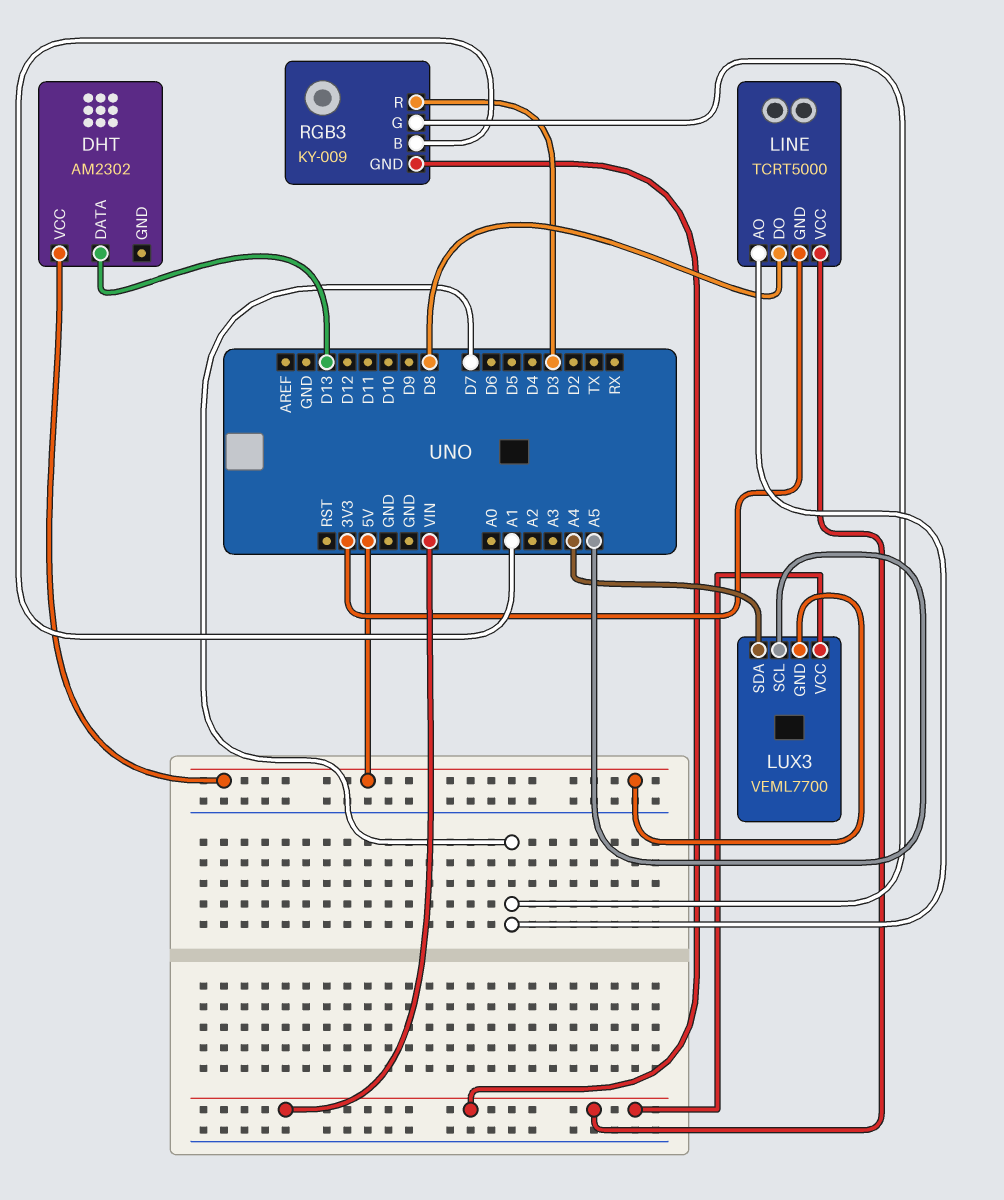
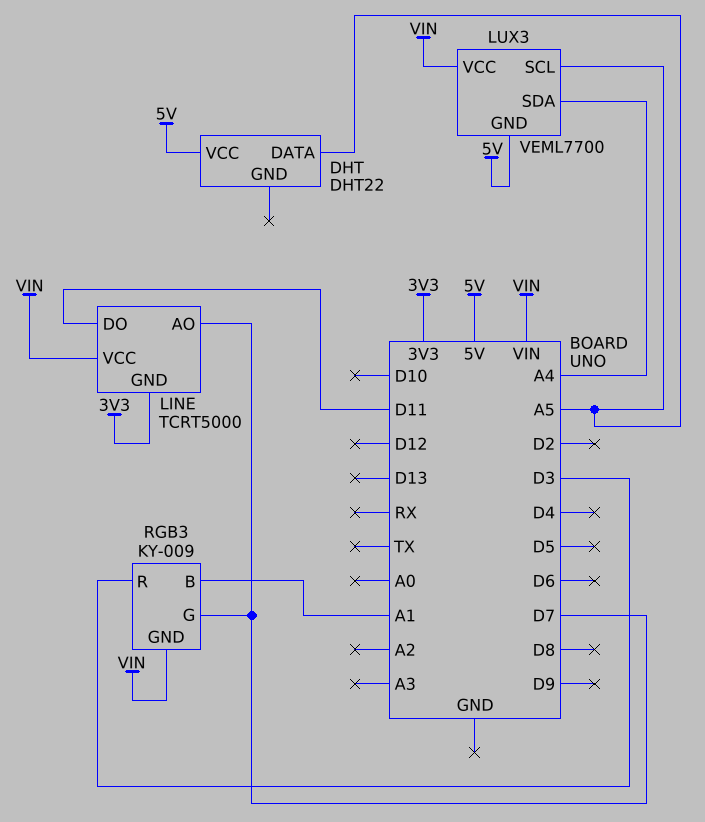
DHT: AM2302 -> DHT22
DHT pin DATA: D13 -> A5
LINE pin DO: D8 -> D11

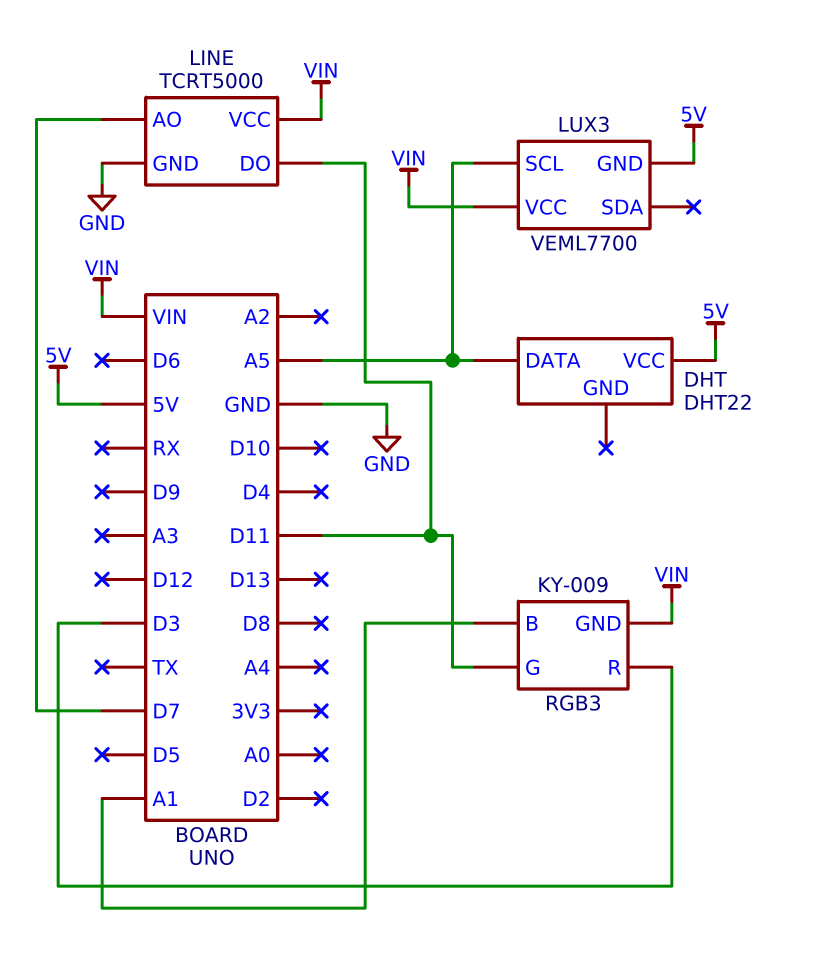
LINE pin GND: 3V3 -> GND
LUX3 pin SDA: A4 -> none
RGB3 pin G: D7 -> D11

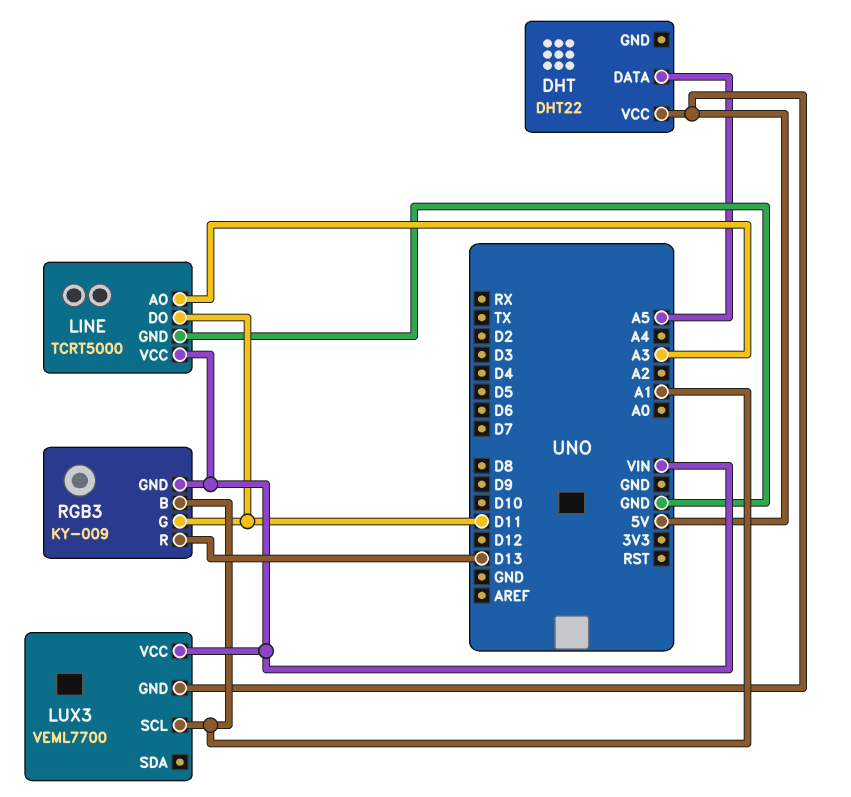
LINE pin AO: D7 -> A3
LUX3 pin SCL: A5 -> A1
RGB3 pin R: D3 -> D13

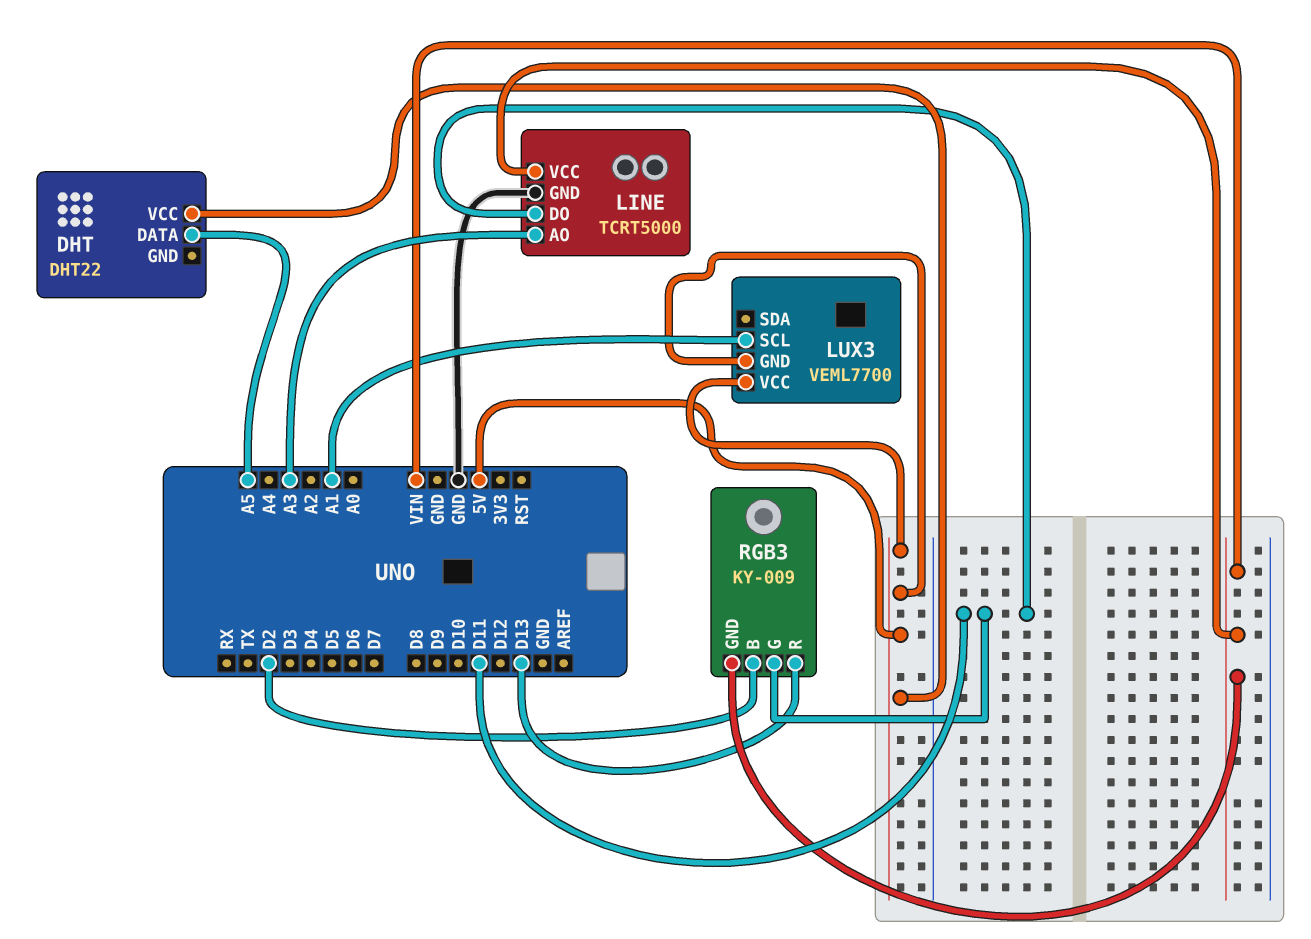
LUX3 pin VCC: VIN -> 5V
RGB3 pin B: A1 -> D2

